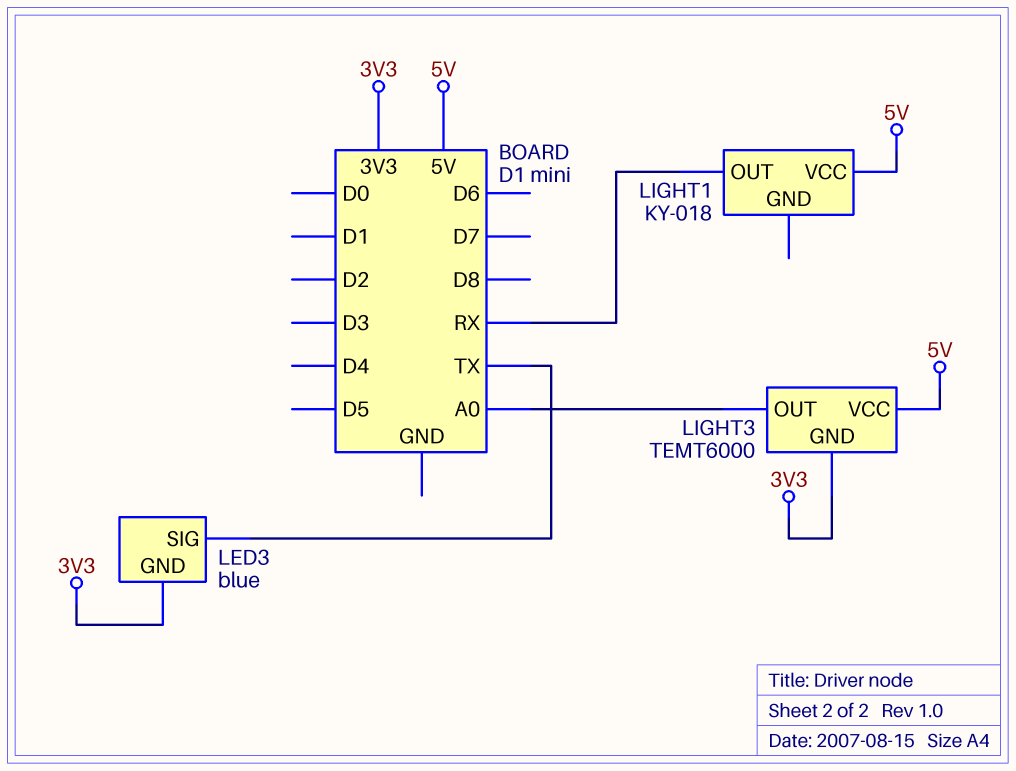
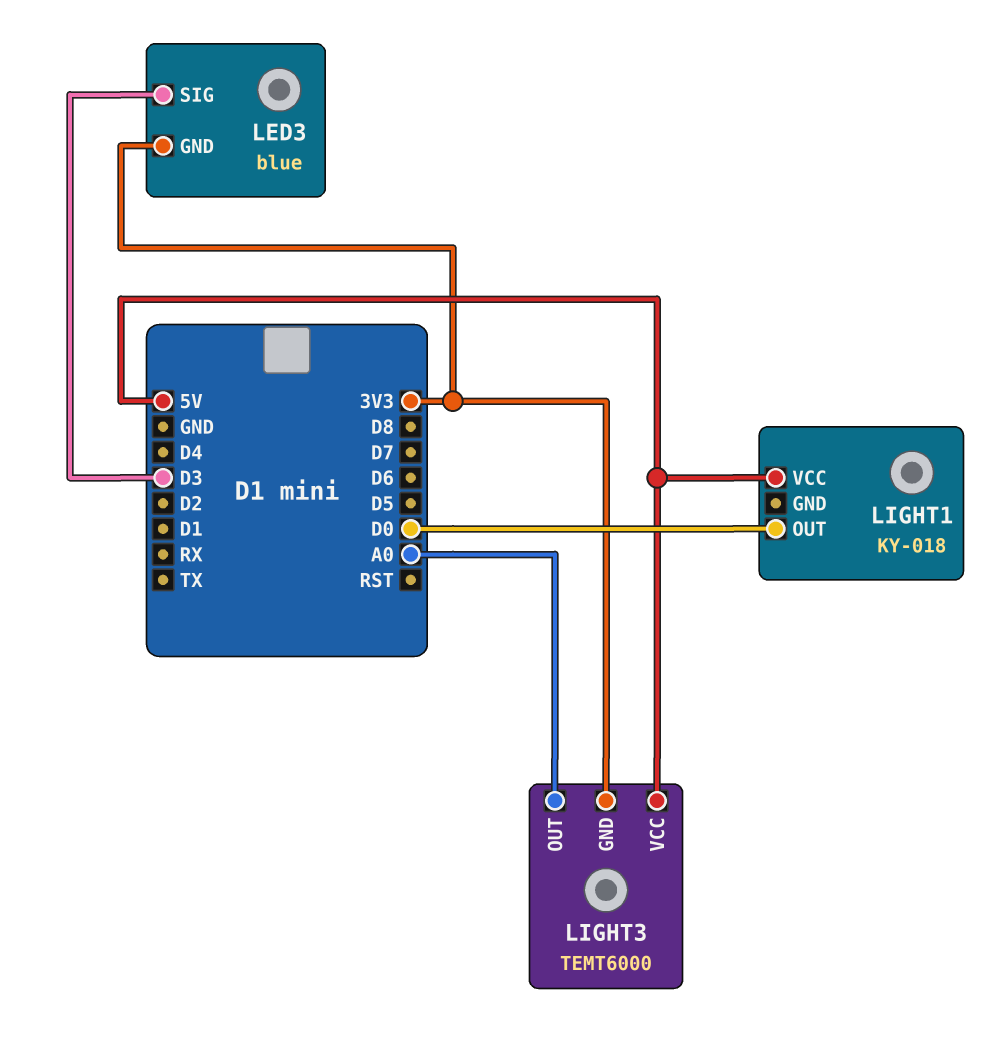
LED3 pin SIG: TX -> D3
LIGHT1 pin OUT: RX -> D0

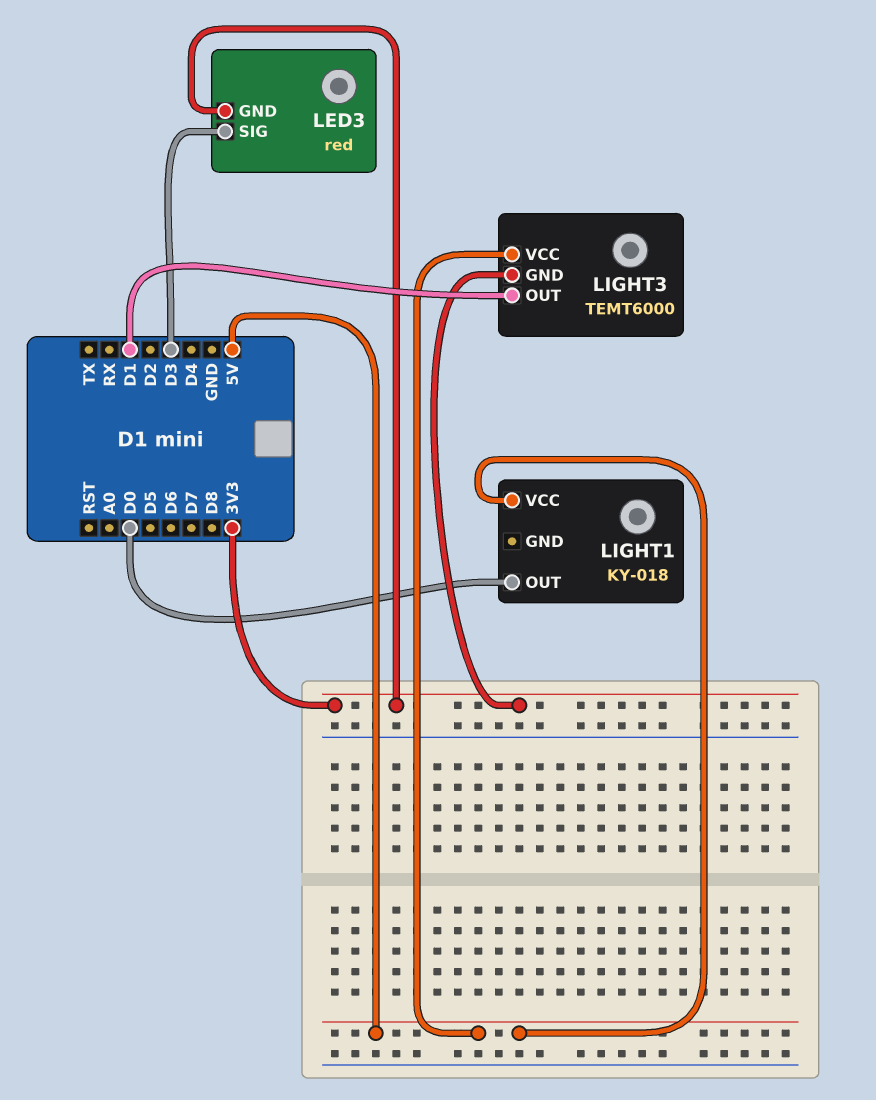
LED3: blue -> red
LIGHT3 pin OUT: A0 -> D1

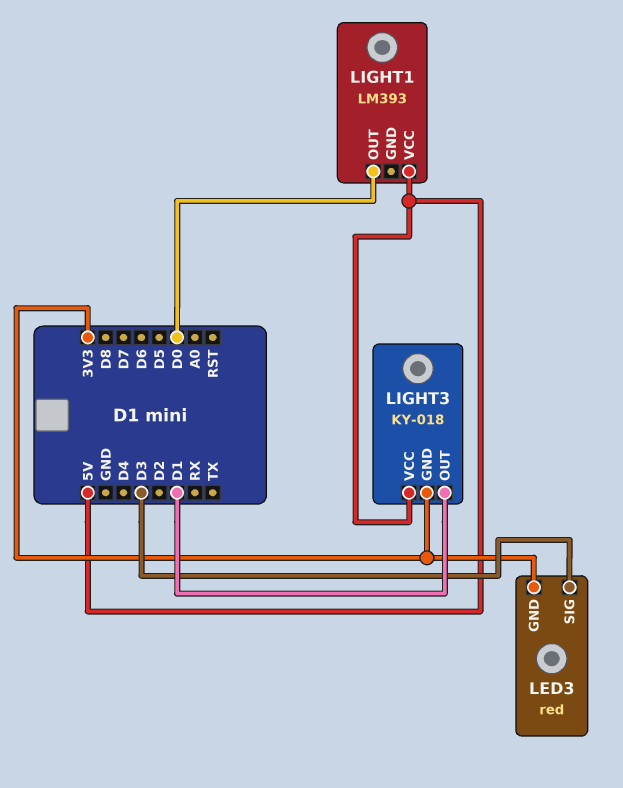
LIGHT1: KY-018 -> LM393
LIGHT3: TEMT6000 -> KY-018

